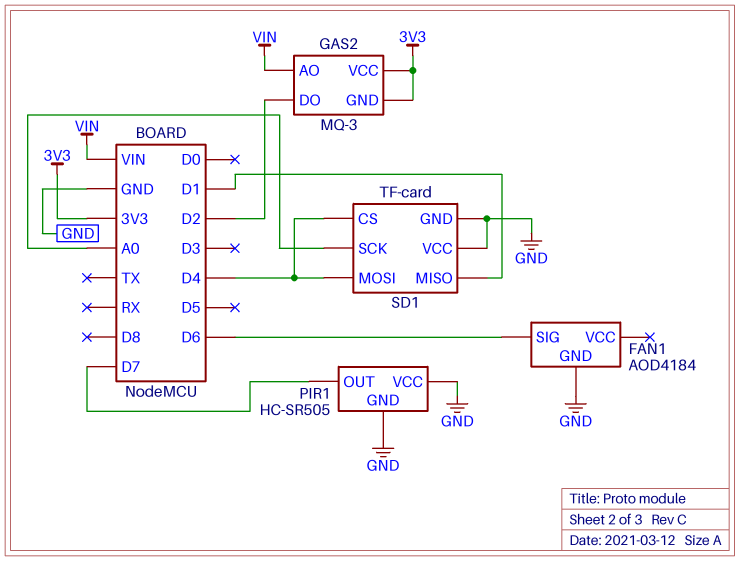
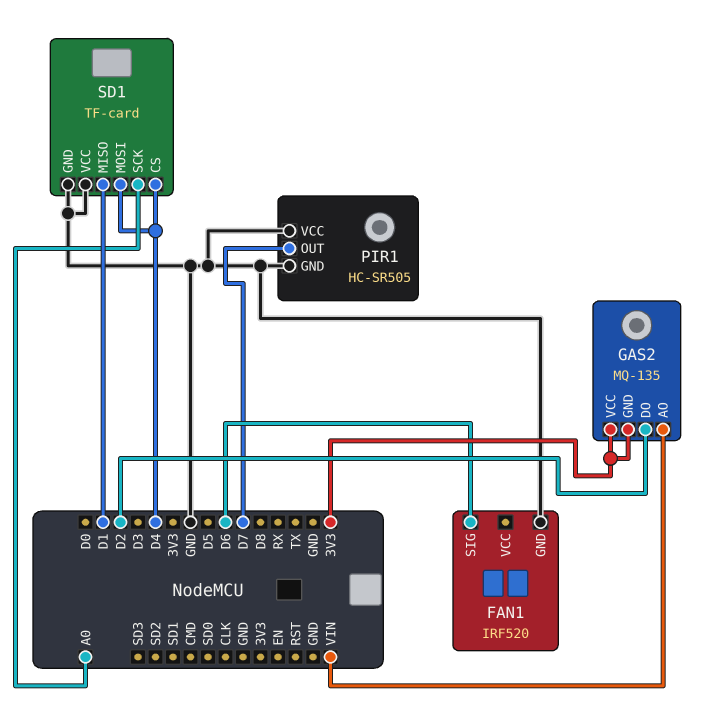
FAN1: AOD4184 -> IRF520
GAS2: MQ-3 -> MQ-135

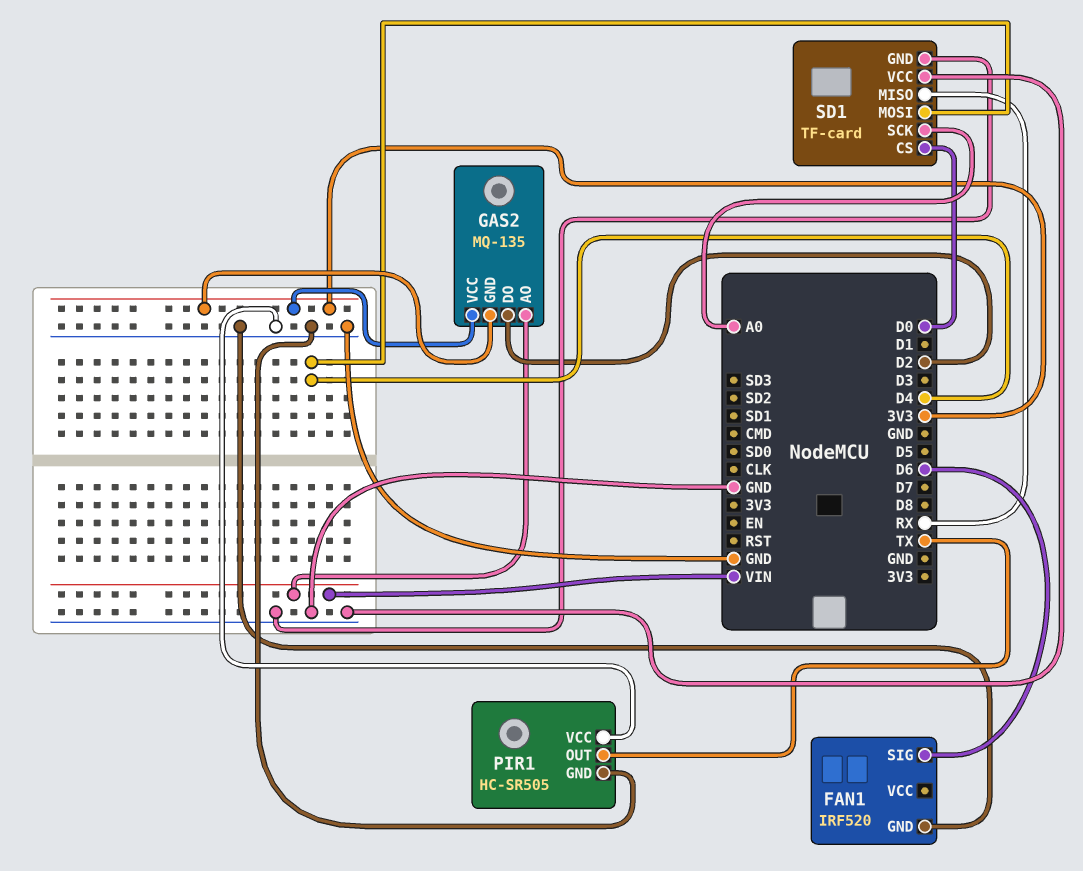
PIR1 pin OUT: D7 -> TX
SD1 pin CS: D4 -> D0
SD1 pin MISO: D1 -> RX

